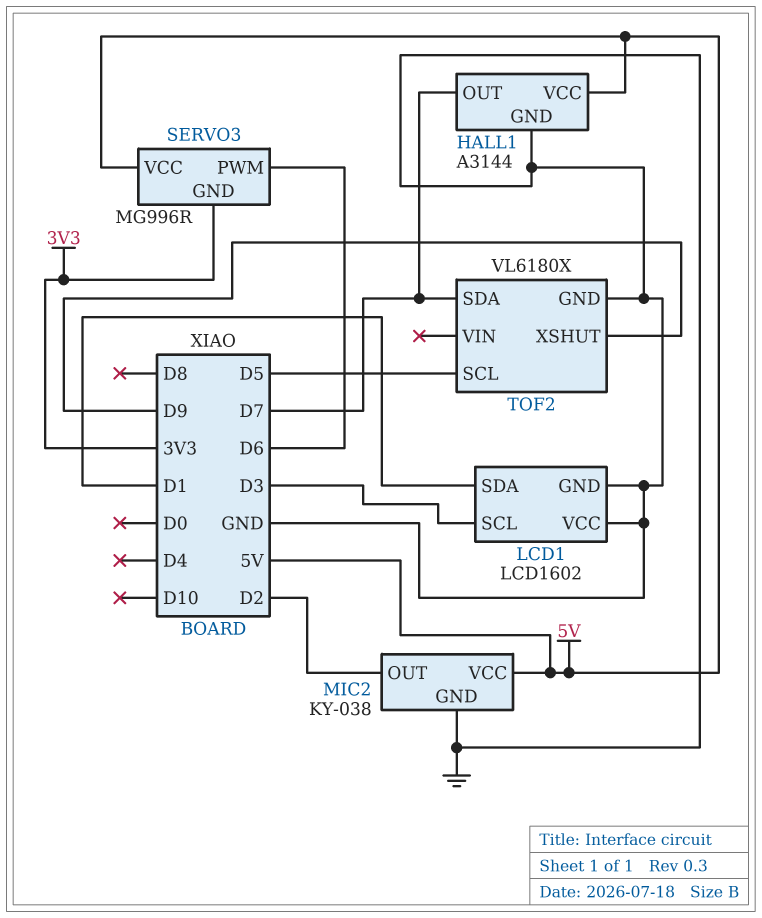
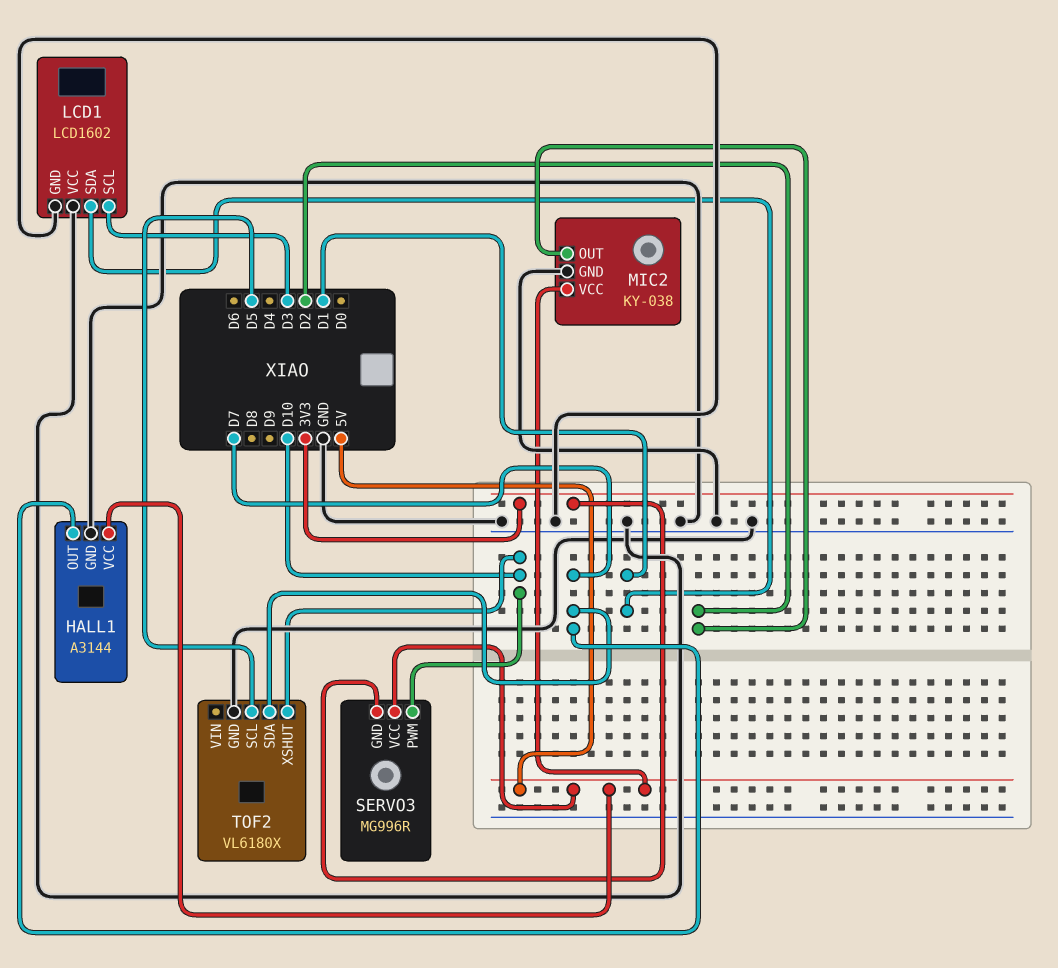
SERVO3 pin PWM: D6 -> D10
TOF2 pin XSHUT: D9 -> D10

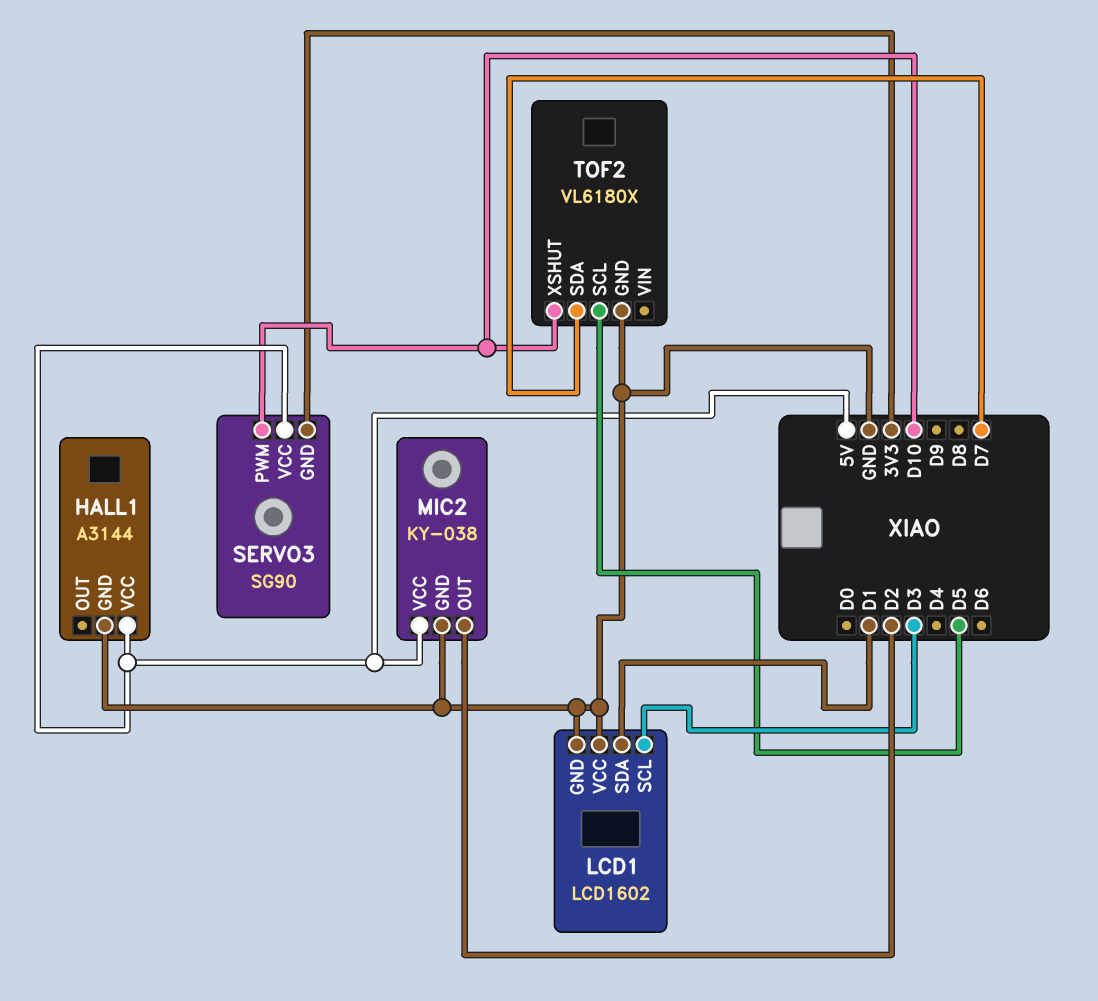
HALL1 pin OUT: D7 -> none
SERVO3: MG996R -> SG90

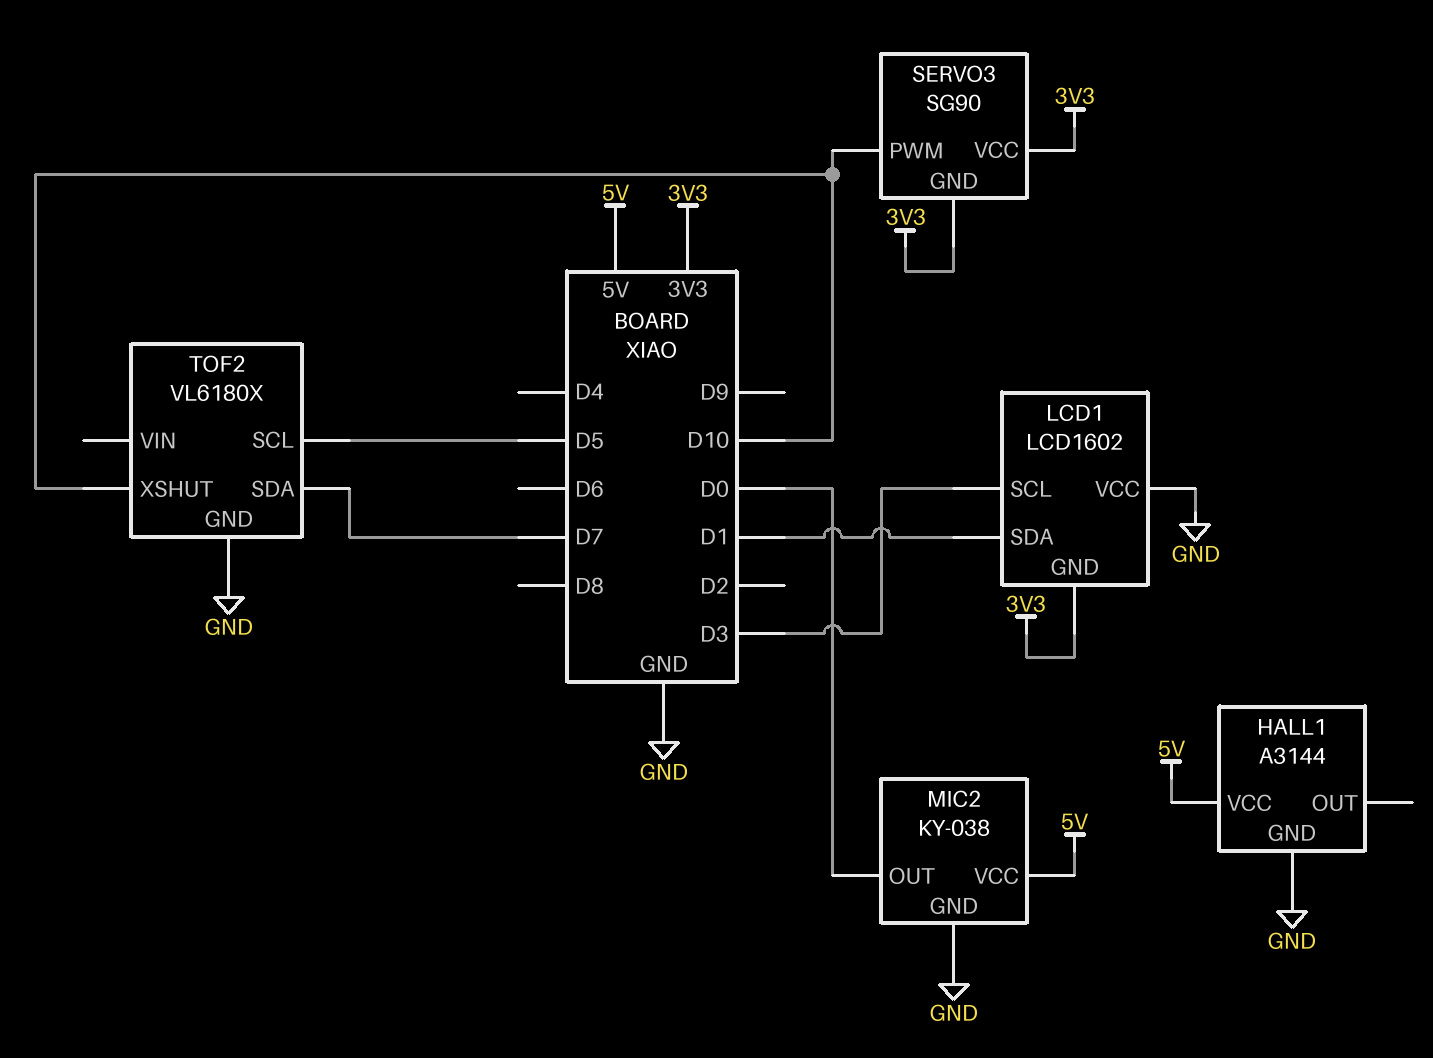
LCD1 pin GND: GND -> 3V3
MIC2 pin OUT: D2 -> D0
SERVO3 pin VCC: 5V -> 3V3

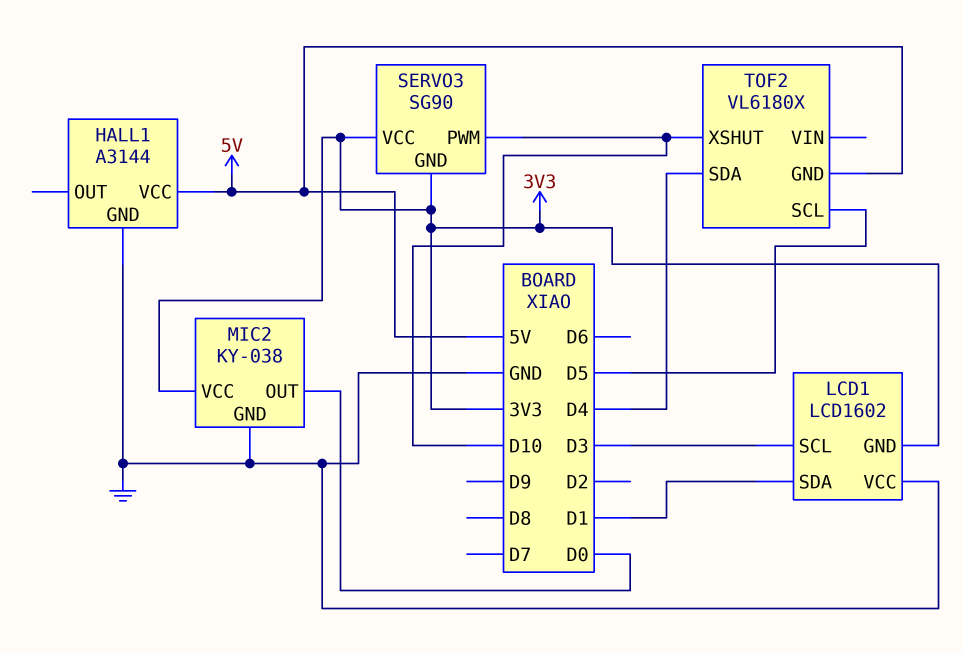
MIC2 pin VCC: 5V -> 3V3
TOF2 pin GND: GND -> 5V
TOF2 pin SDA: D7 -> D4

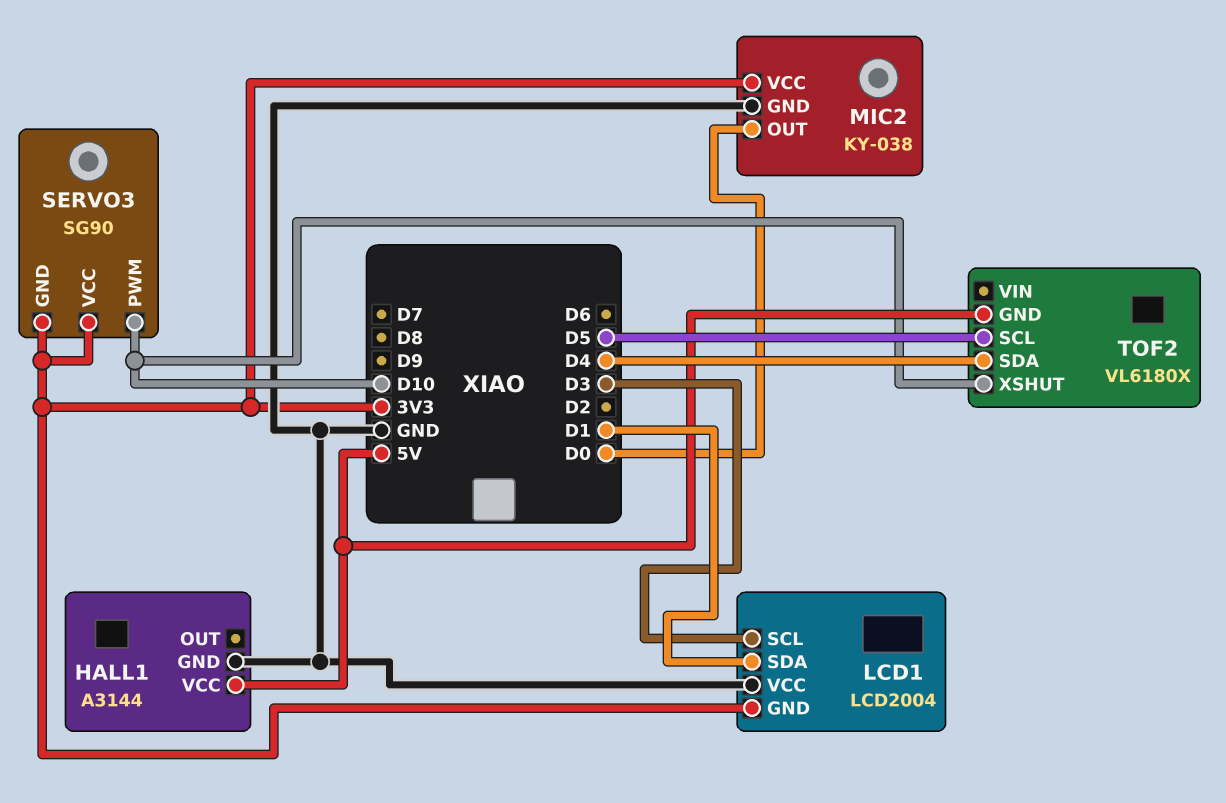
LCD1: LCD1602 -> LCD2004

